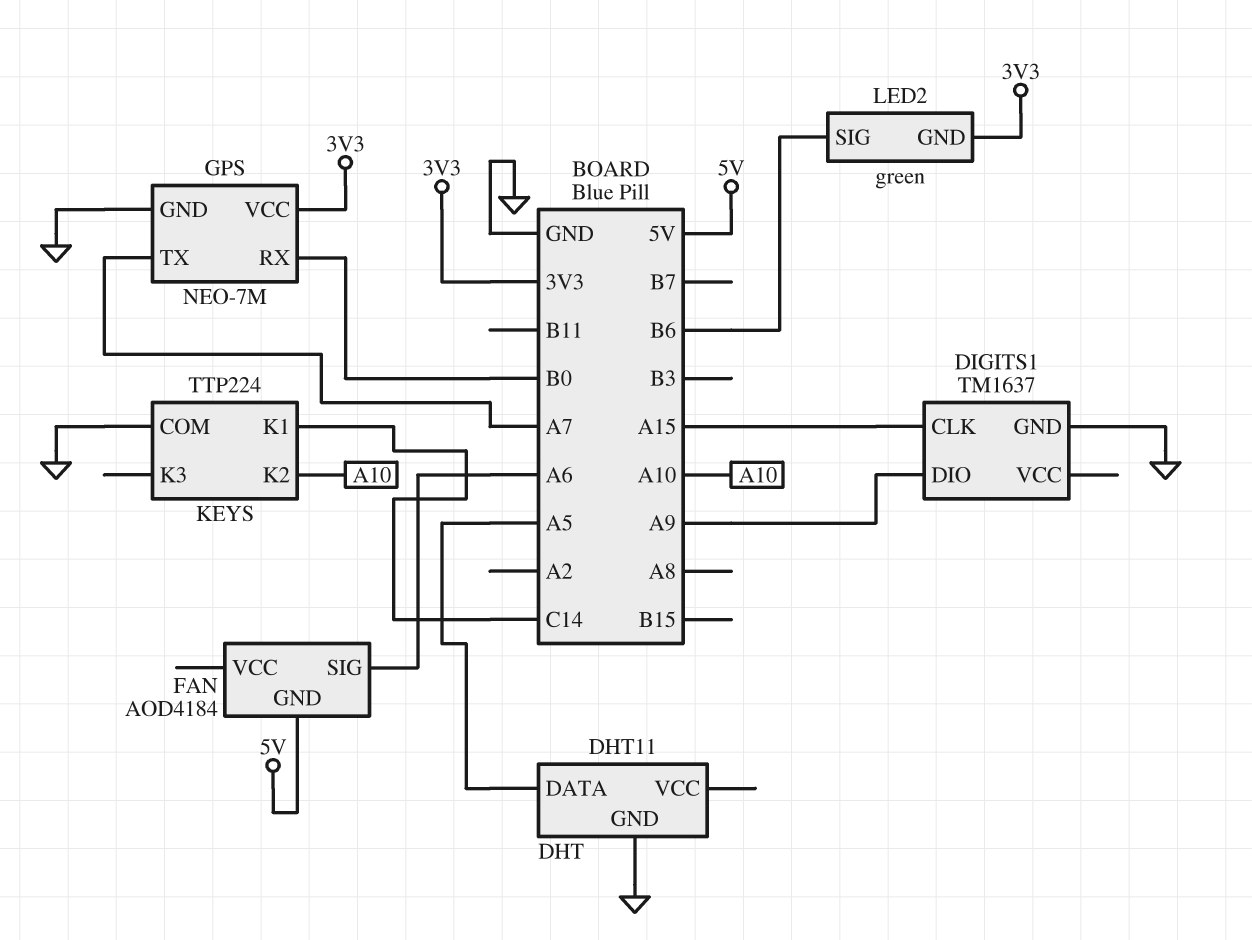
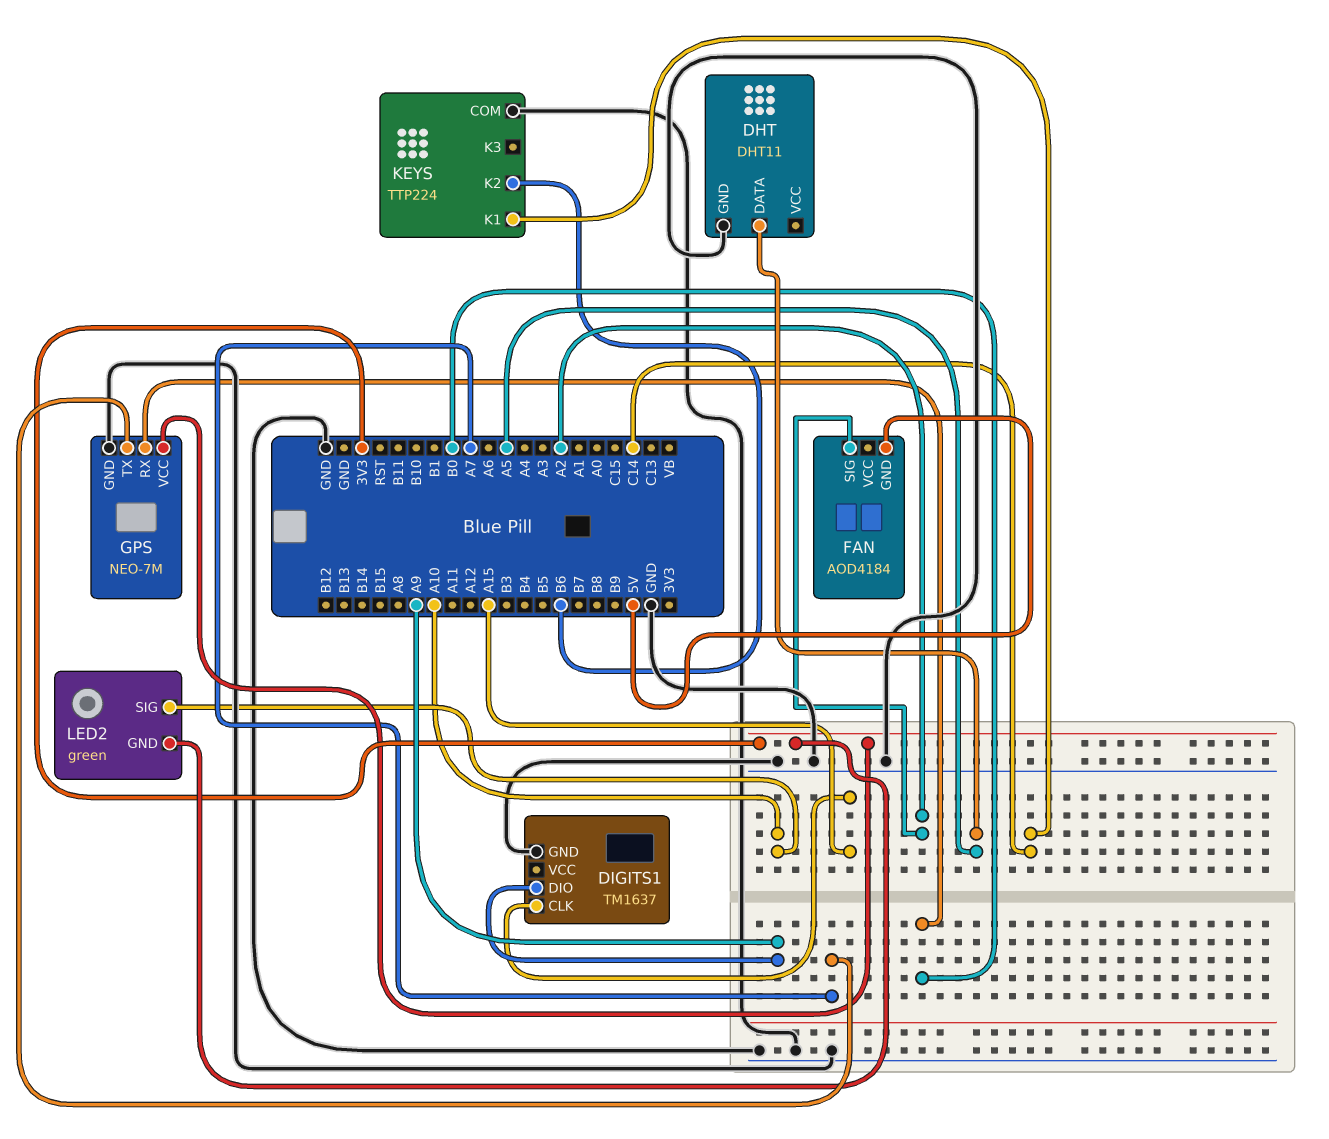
FAN pin SIG: A6 -> A2
KEYS pin K2: A10 -> B6
LED2 pin SIG: B6 -> A10

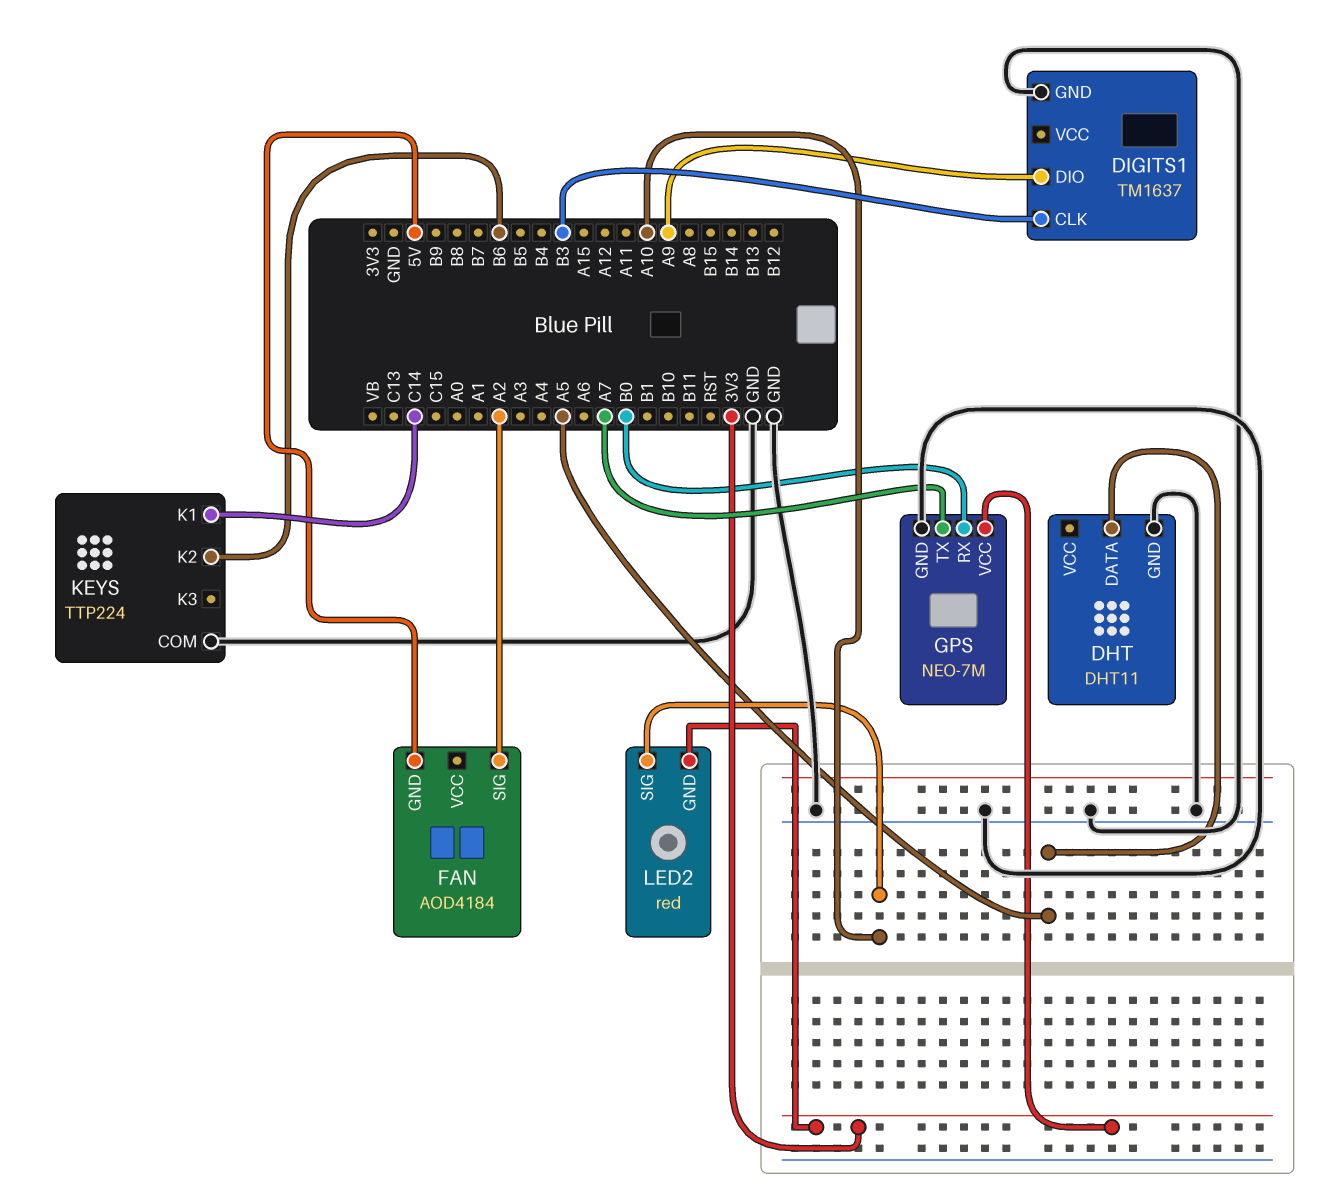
DIGITS1 pin CLK: A15 -> B3
LED2: green -> red

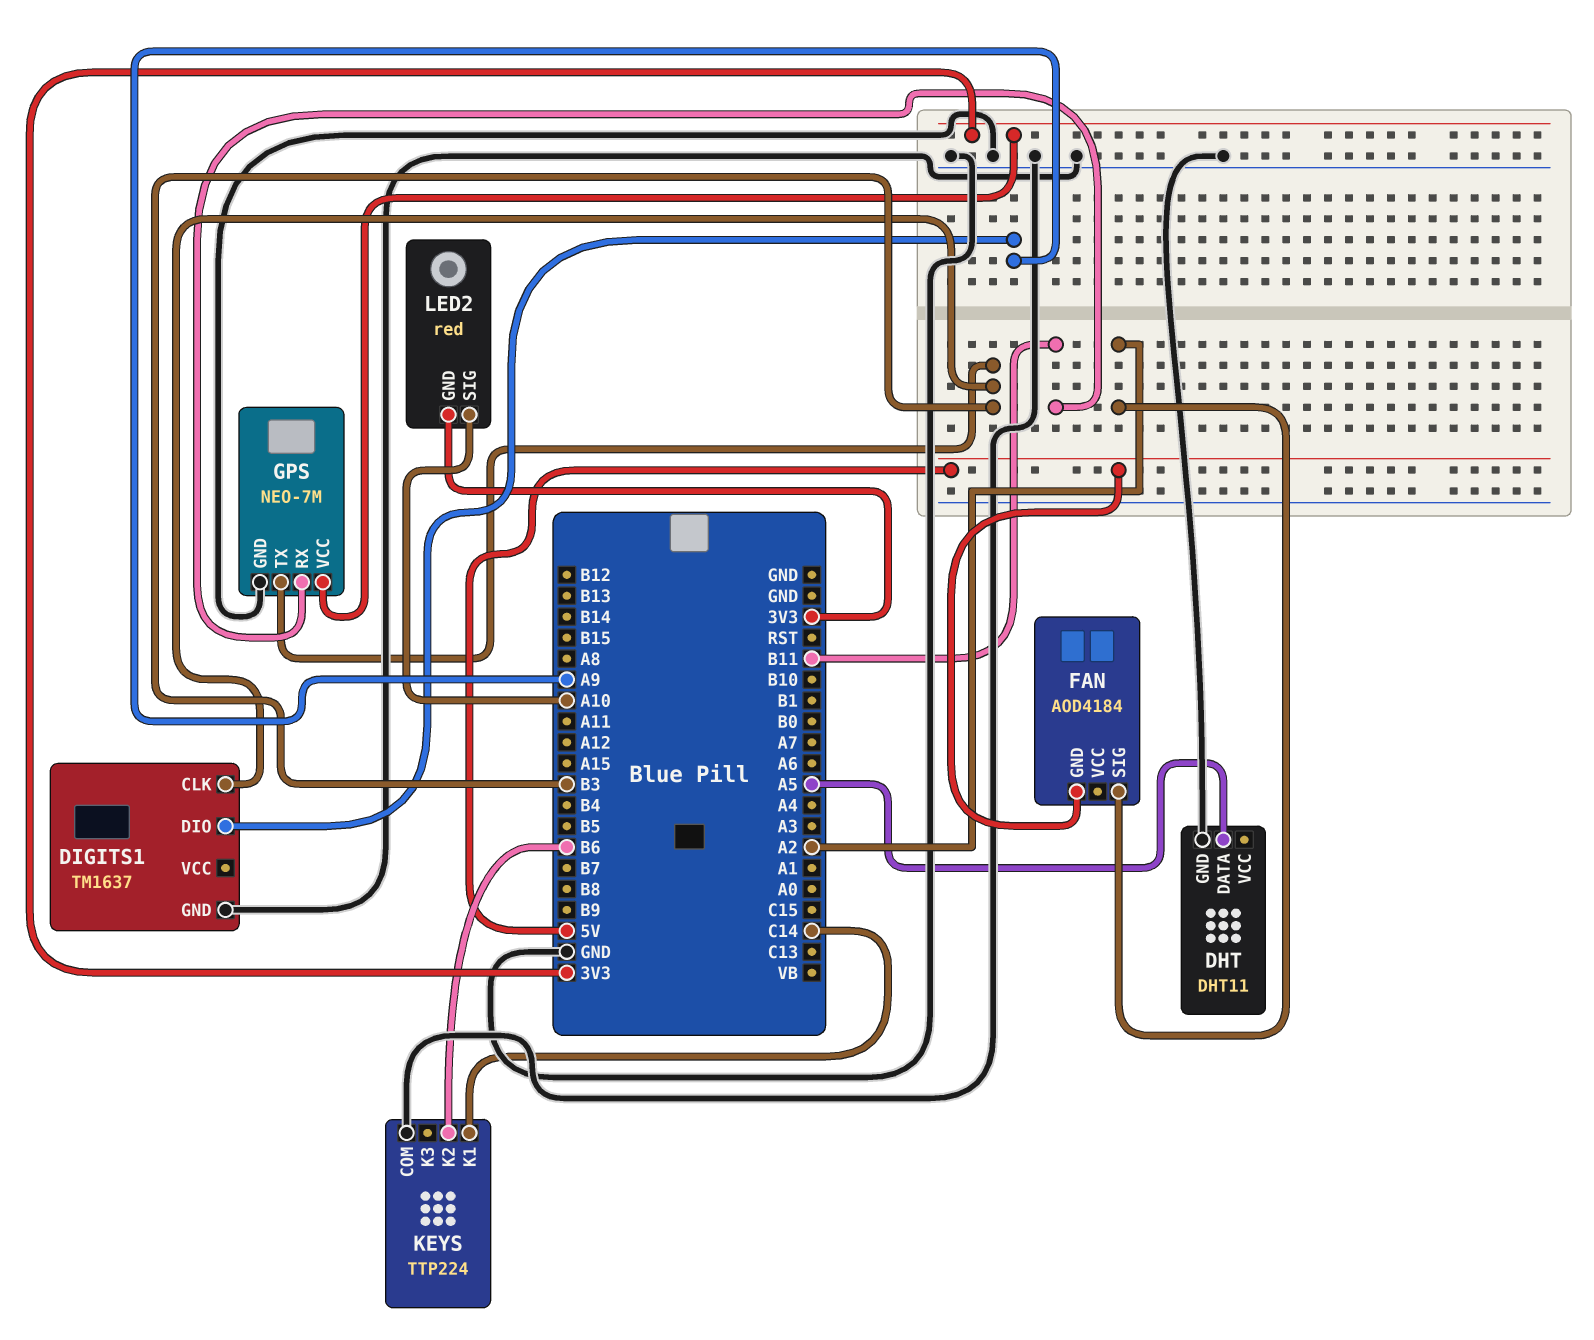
GPS pin RX: B0 -> B11
GPS pin TX: A7 -> B3

